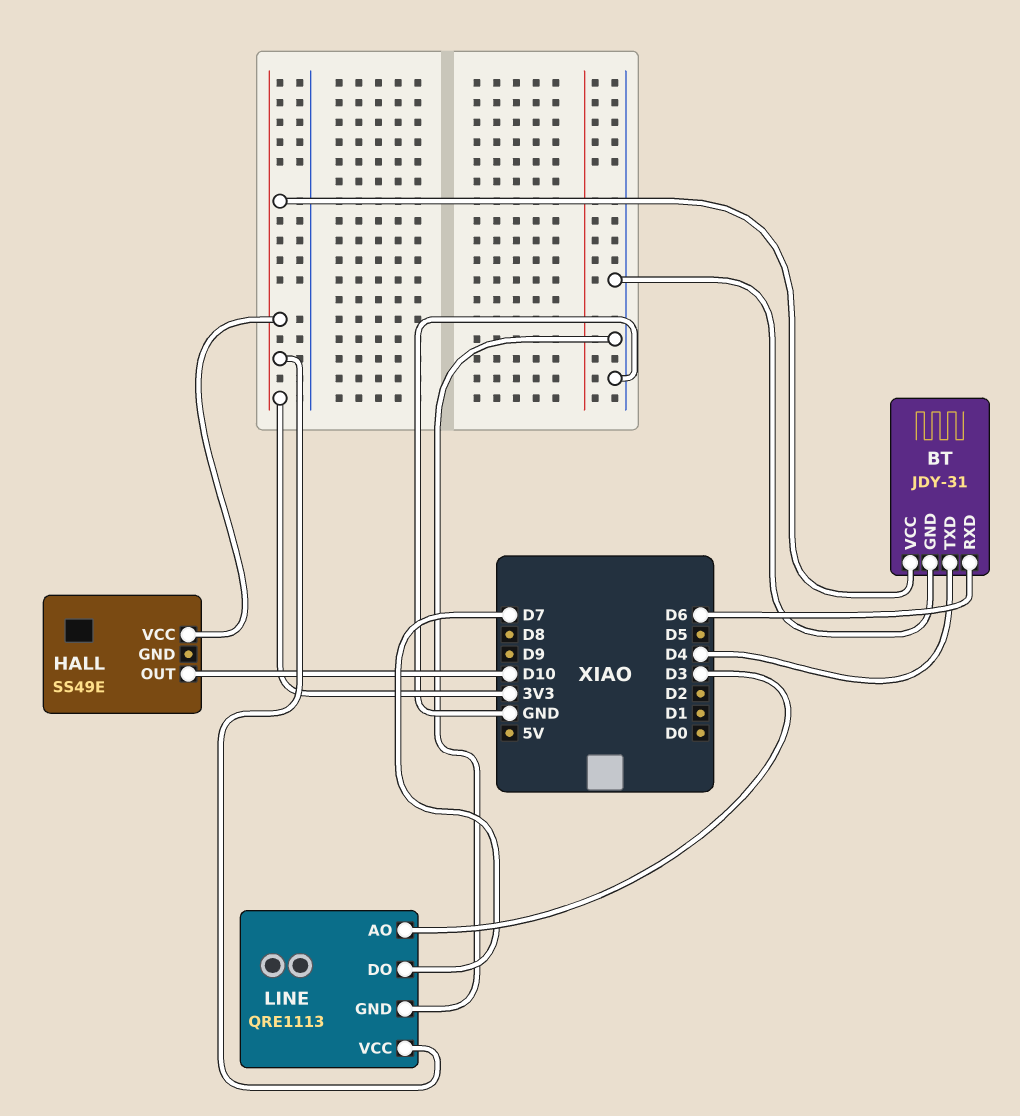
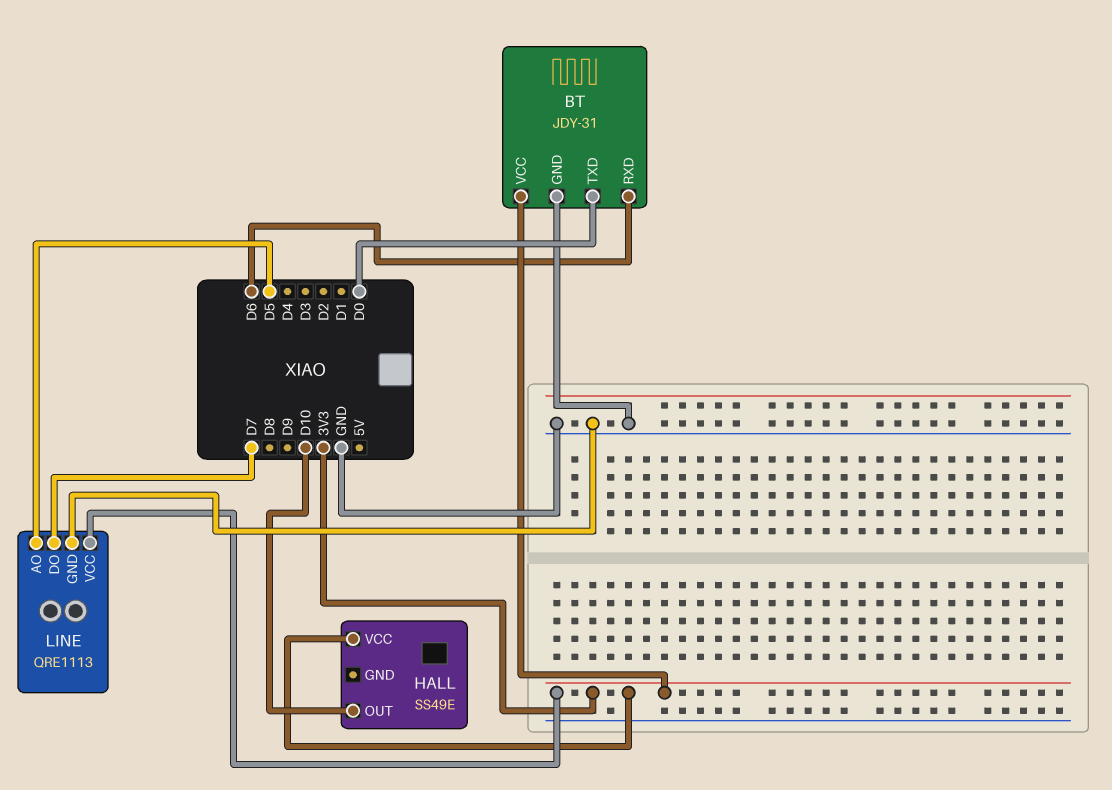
BT pin TXD: D4 -> D0
LINE pin AO: D3 -> D5

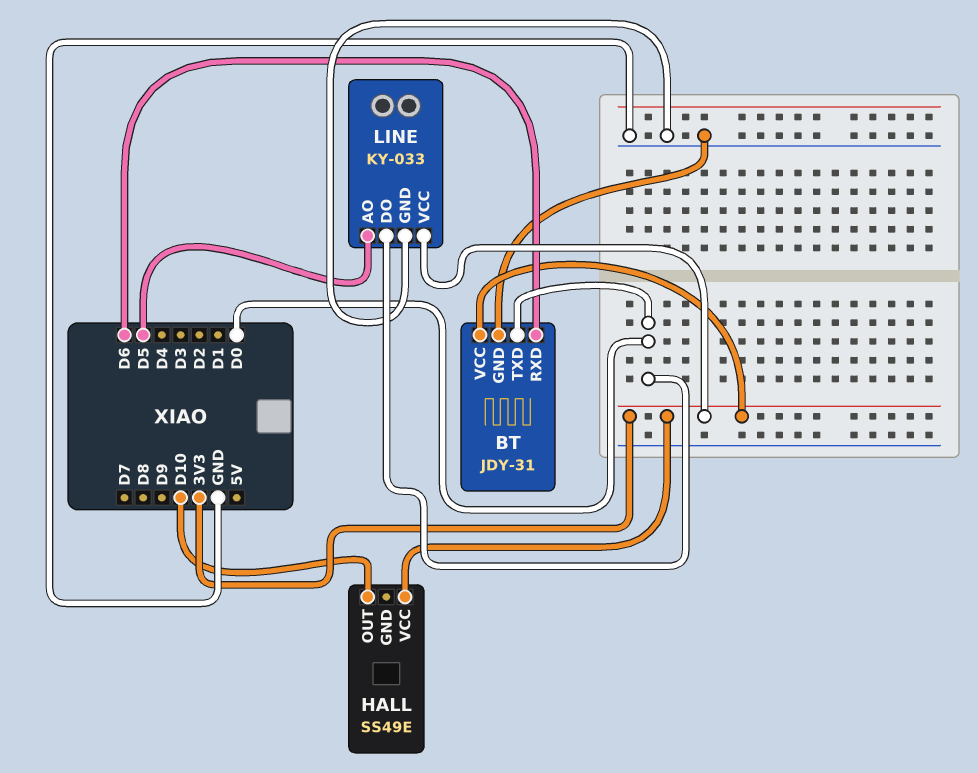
LINE: QRE1113 -> KY-033
LINE pin DO: D7 -> D0

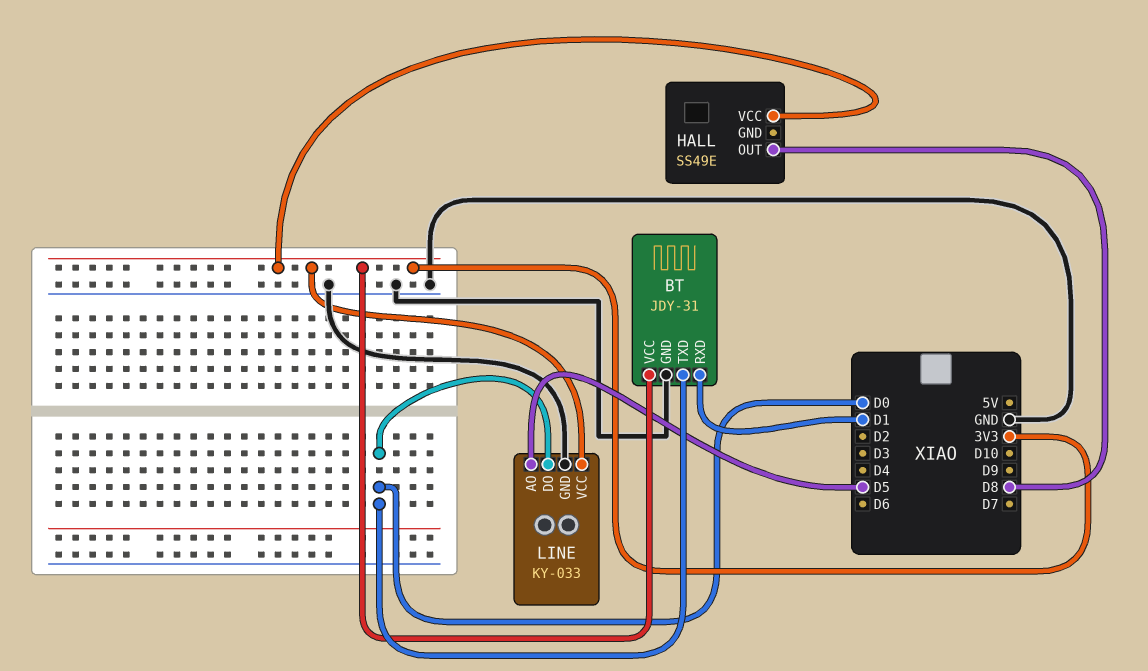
BT pin RXD: D6 -> D1
HALL pin OUT: D10 -> D8

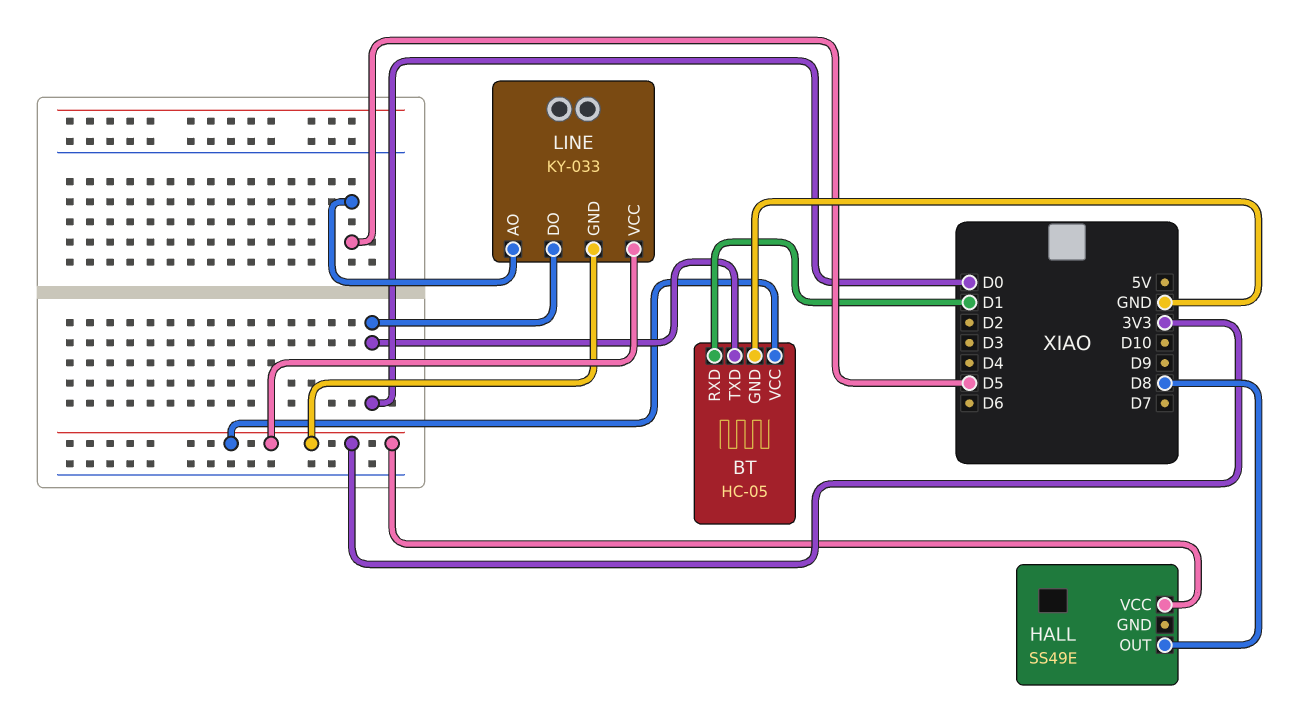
BT: JDY-31 -> HC-05
LINE pin GND: GND -> 3V3

